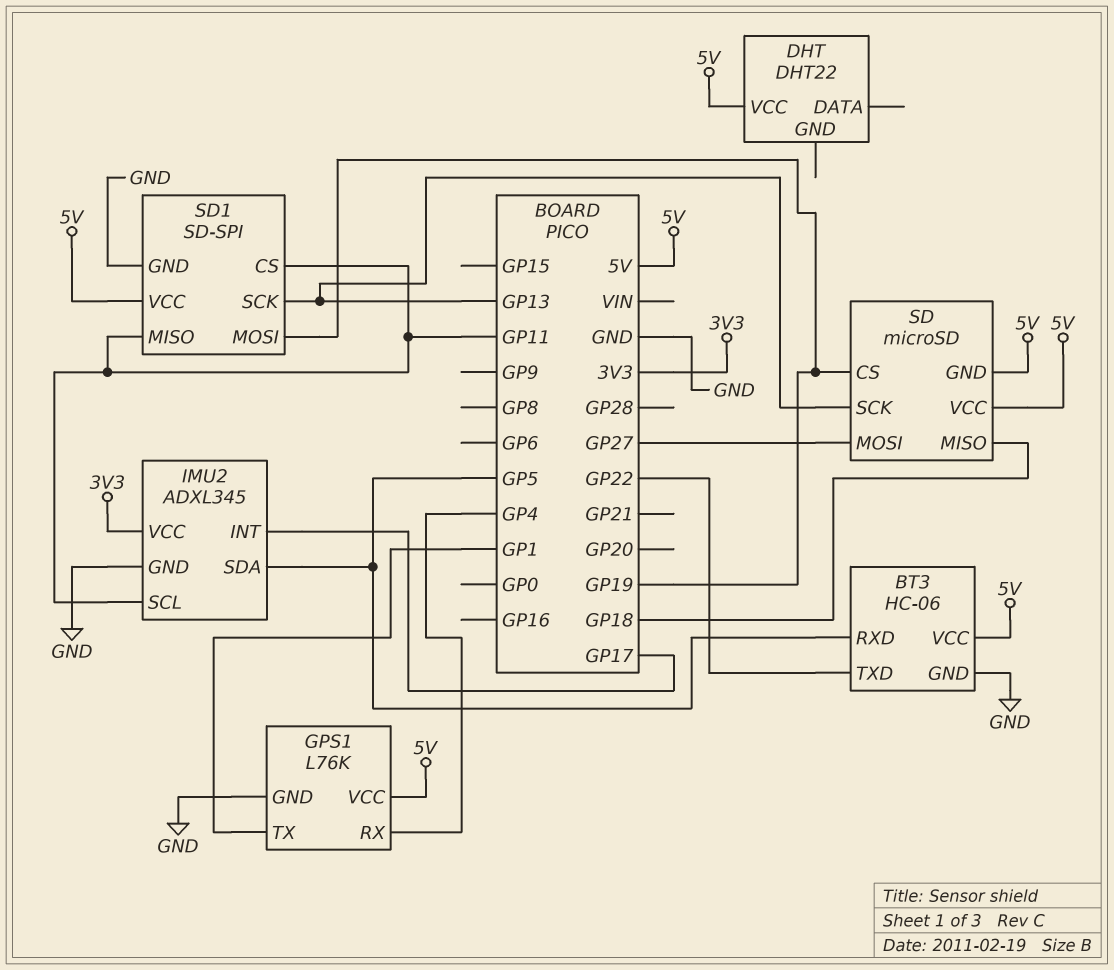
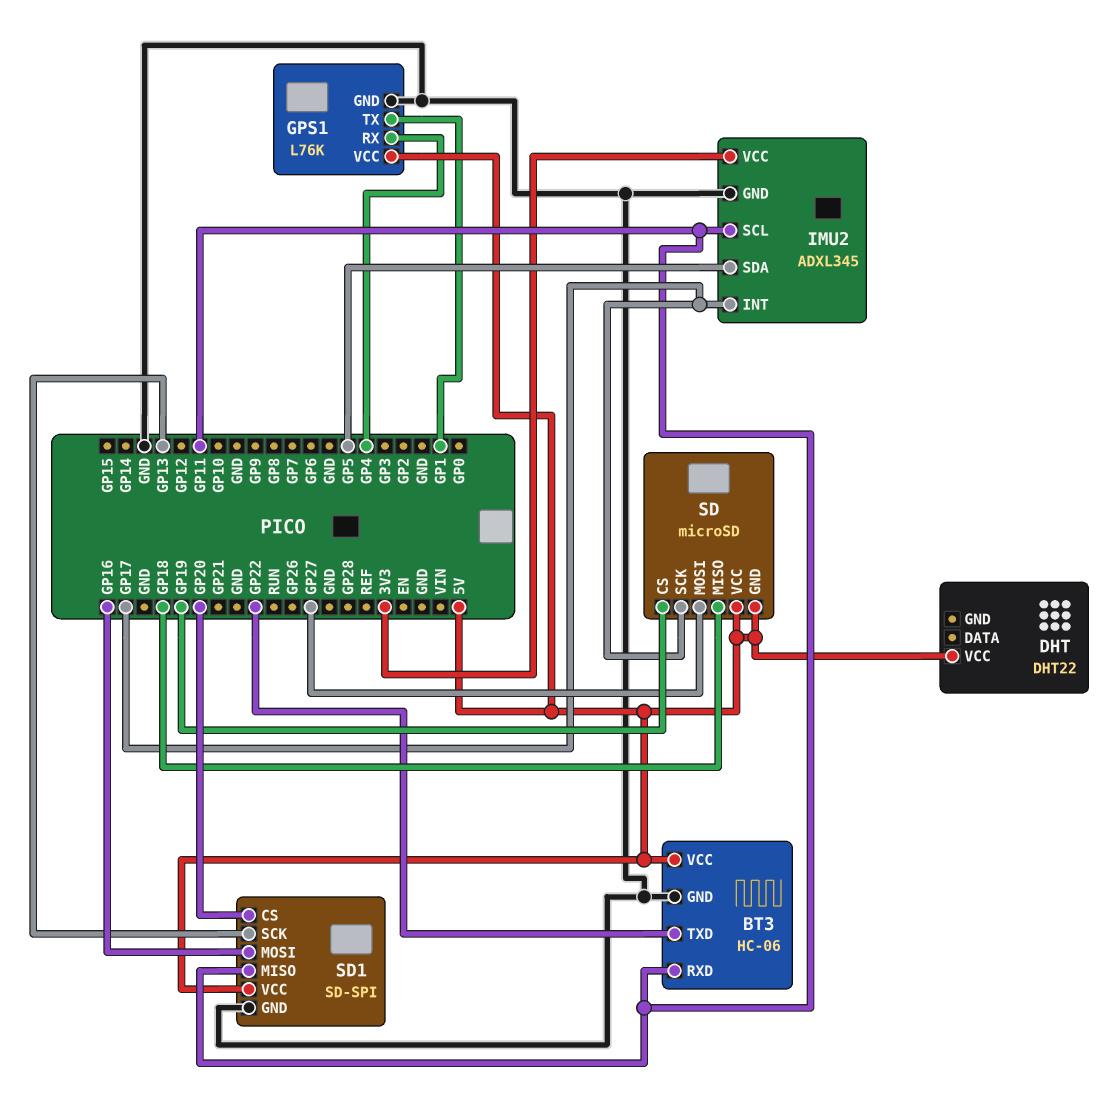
BT3 pin RXD: GP5 -> GP11
SD pin SCK: GP13 -> GP17
SD1 pin CS: GP11 -> GP20
SD1 pin MOSI: GP19 -> GP16

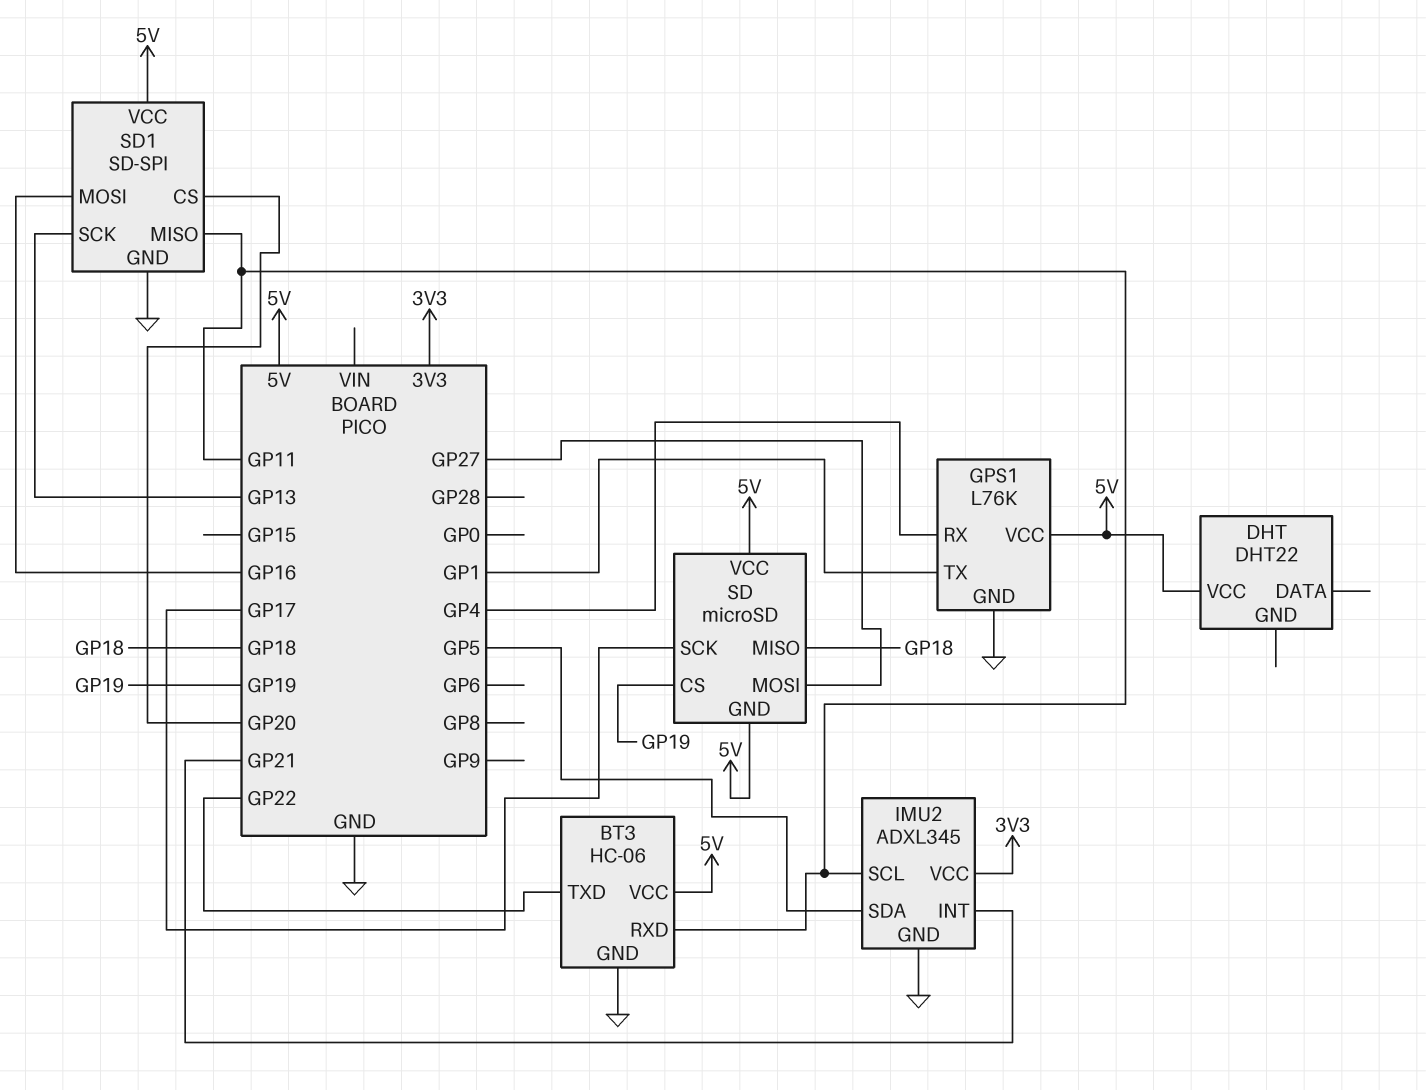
IMU2 pin INT: GP17 -> GP21

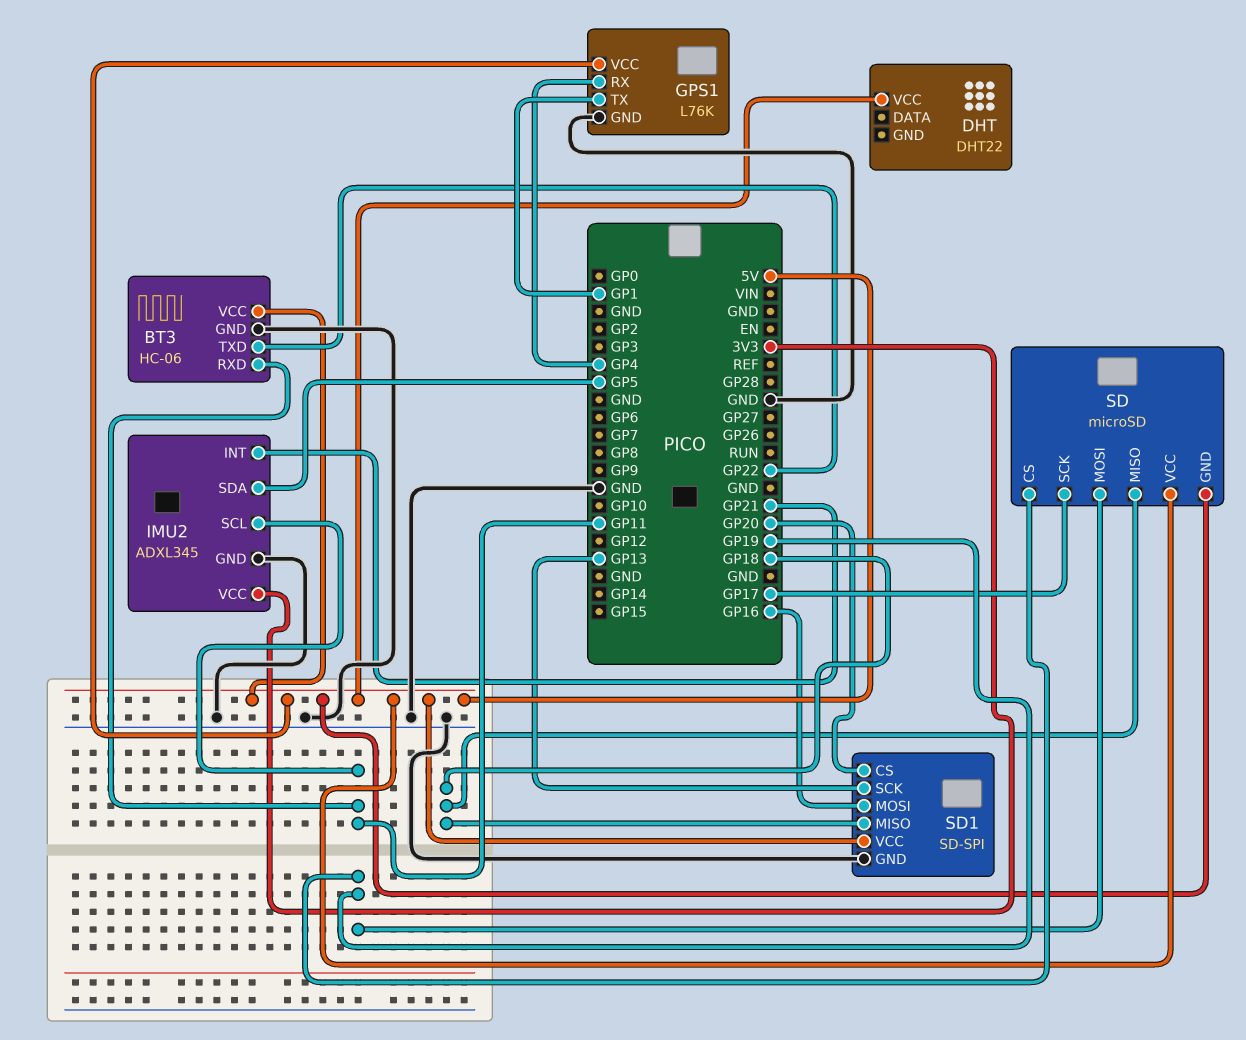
SD pin MOSI: GP27 -> GP19
SD1 pin MISO: GP11 -> GP18

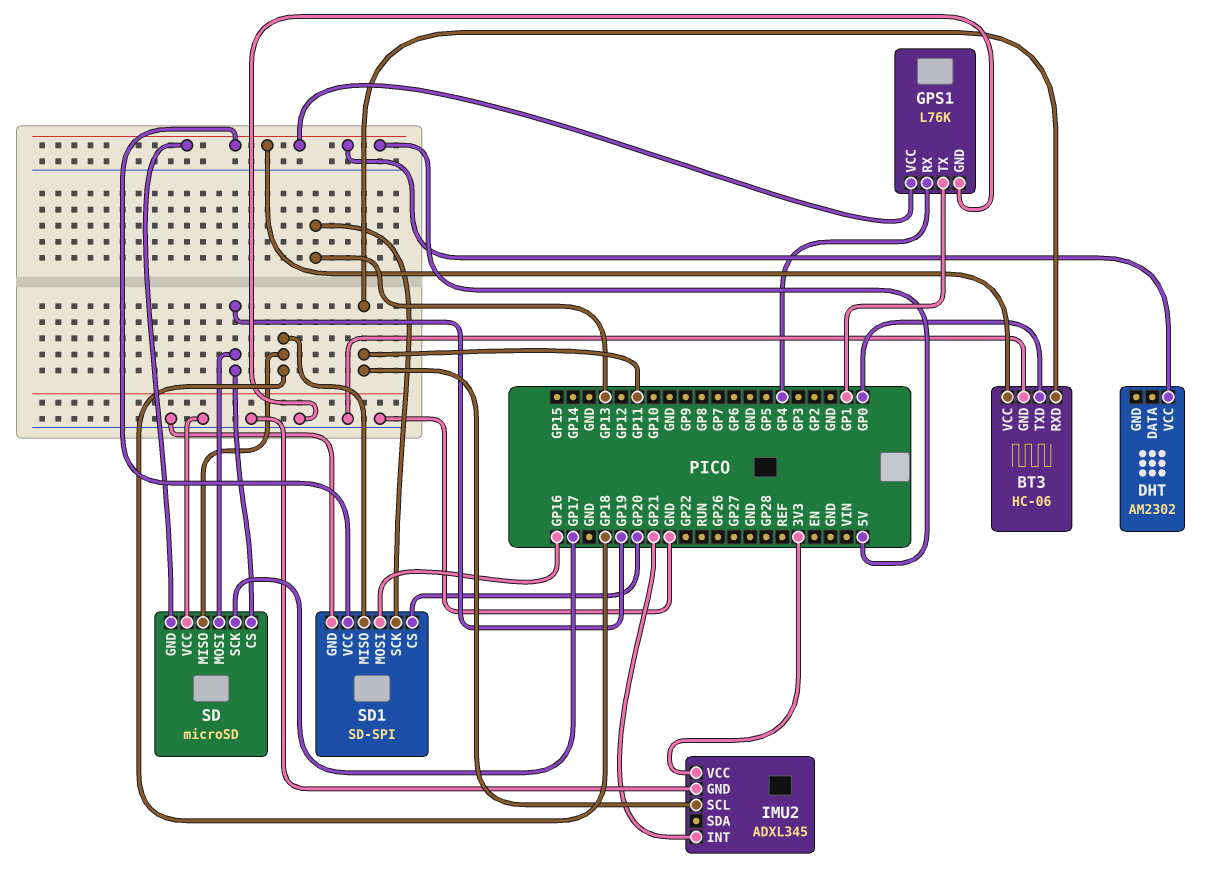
BT3 pin TXD: GP22 -> GP0
DHT: DHT22 -> AM2302
IMU2 pin SDA: GP5 -> none
SD pin VCC: 5V -> GND

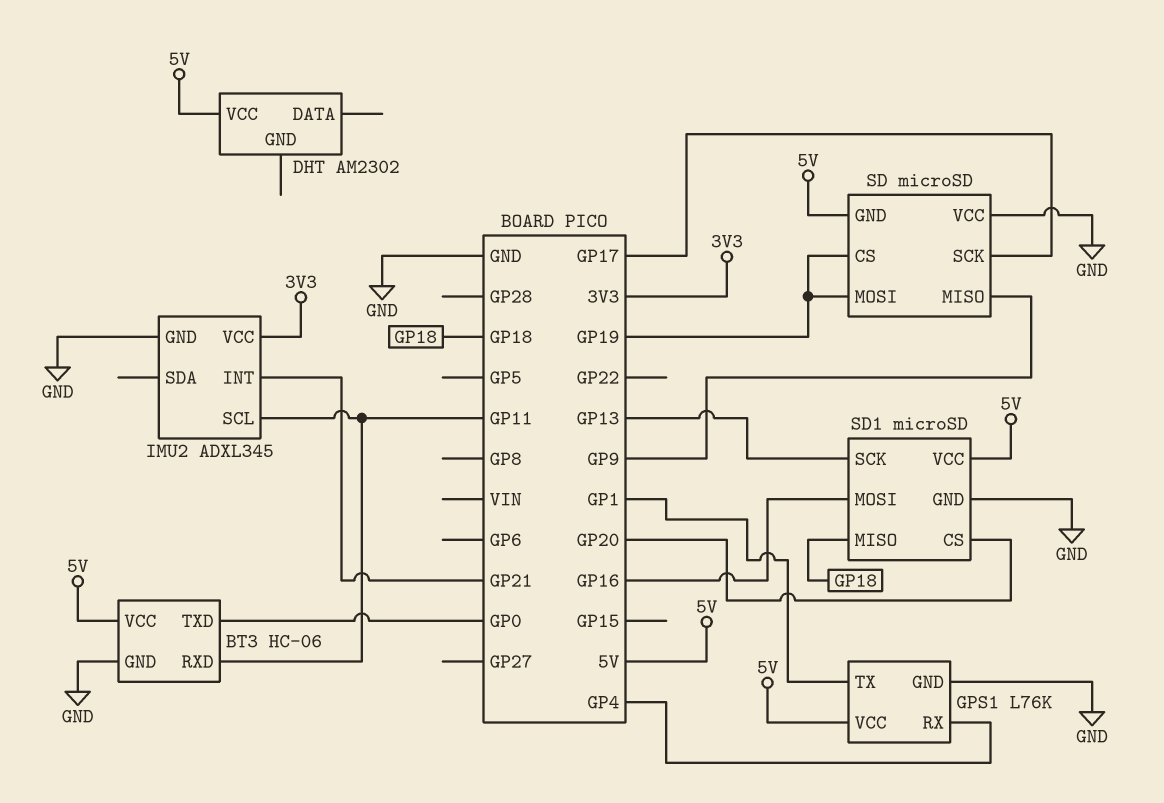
SD pin MISO: GP18 -> GP9
SD1: SD-SPI -> microSD

